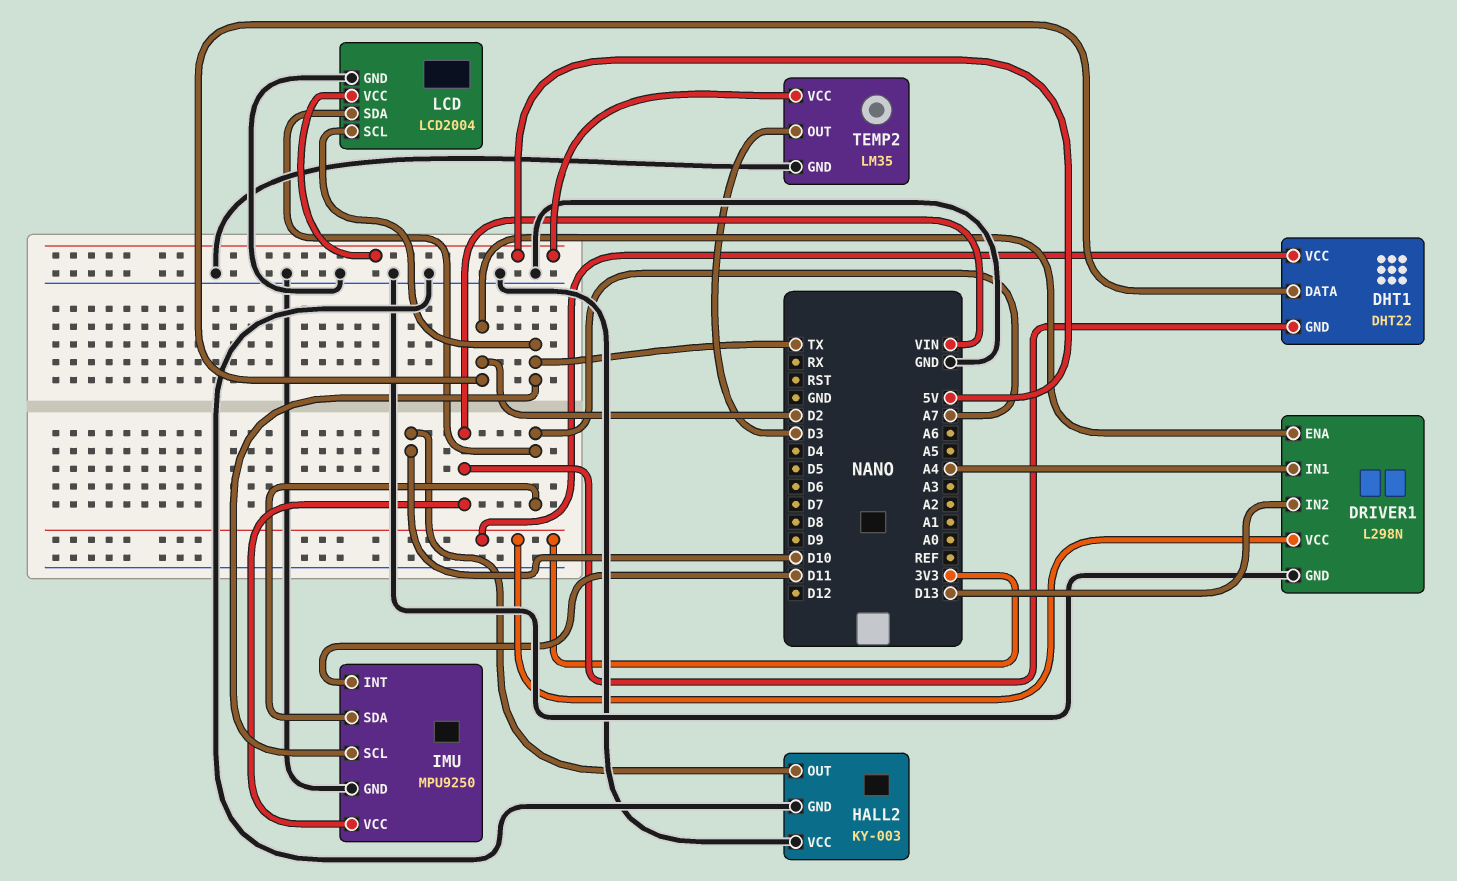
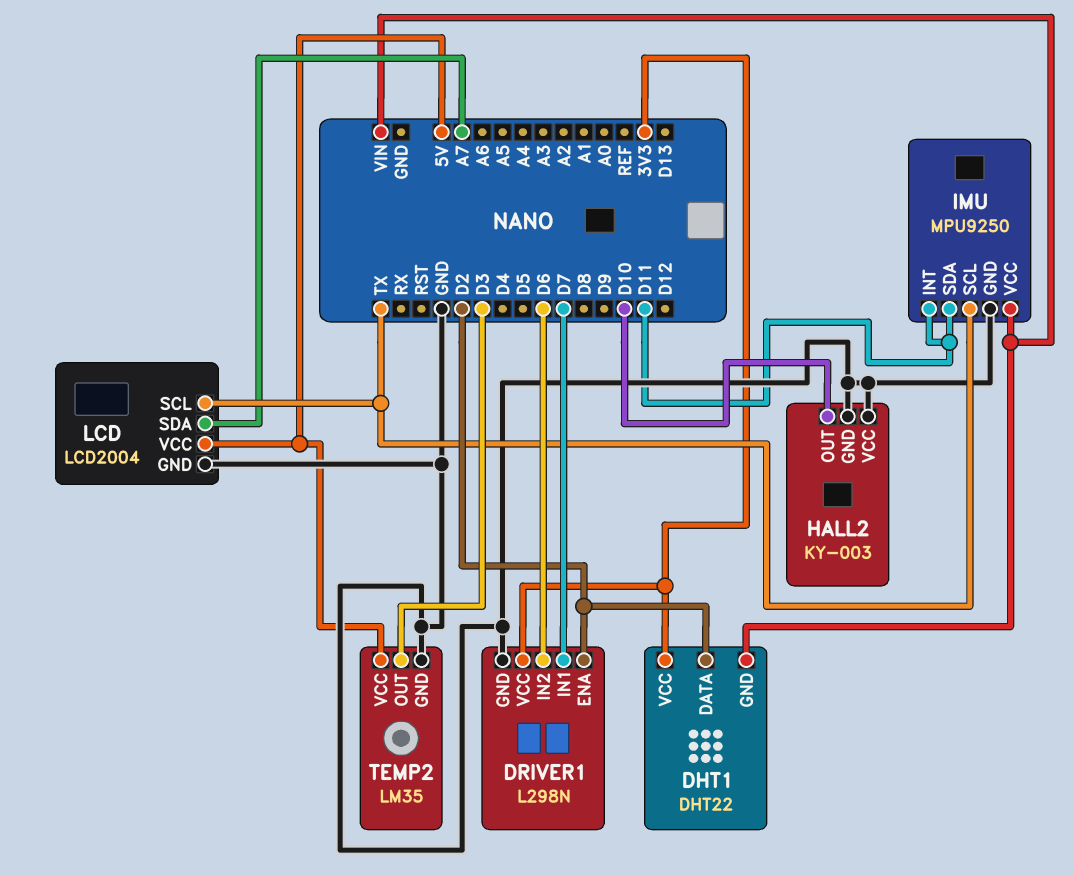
DRIVER1 pin IN1: A4 -> D7
DRIVER1 pin IN2: D13 -> D6
IMU pin SDA: A7 -> D11

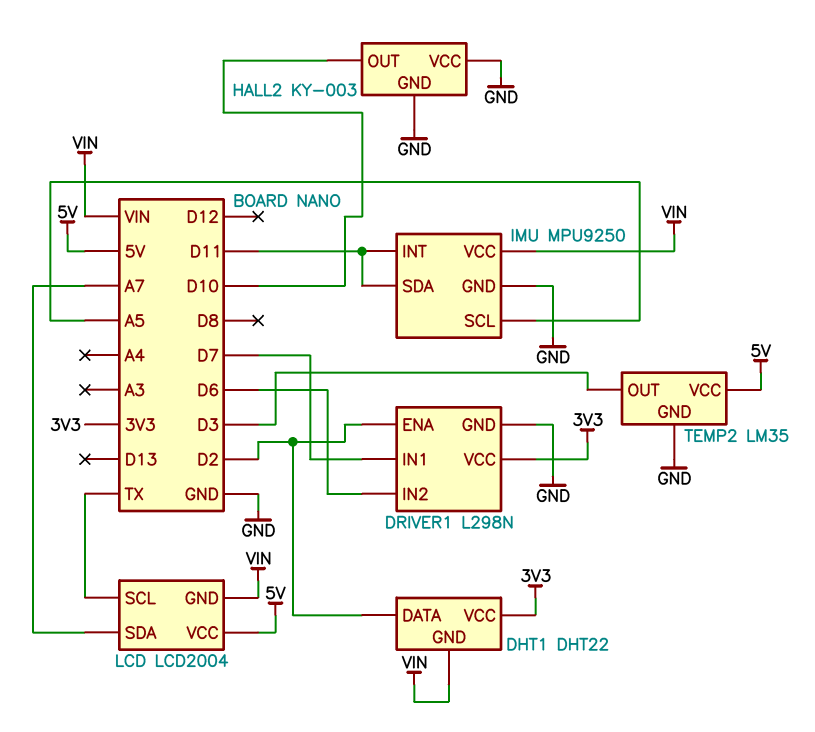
IMU pin SCL: TX -> A5
LCD pin GND: GND -> VIN

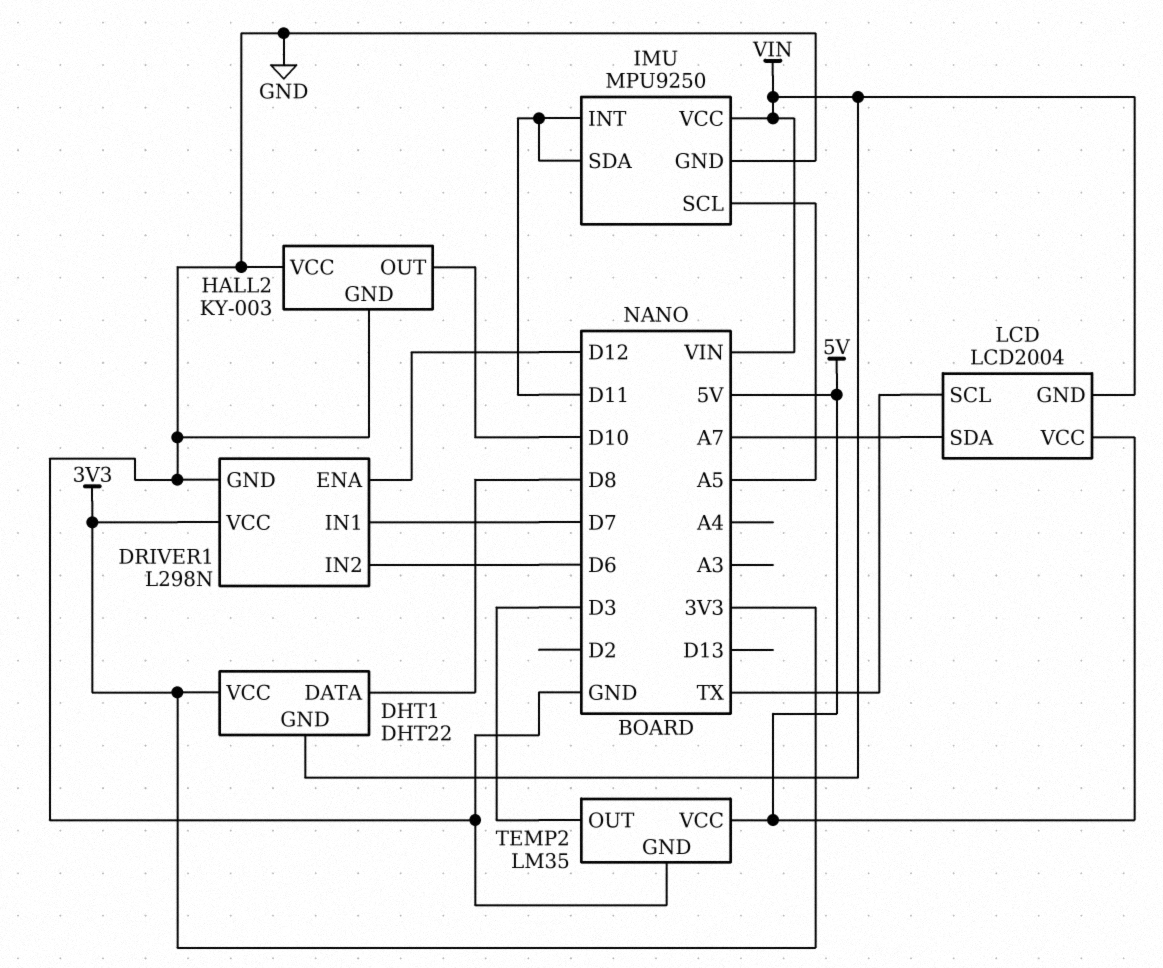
DHT1 pin DATA: D2 -> D8
DRIVER1 pin ENA: D2 -> D12

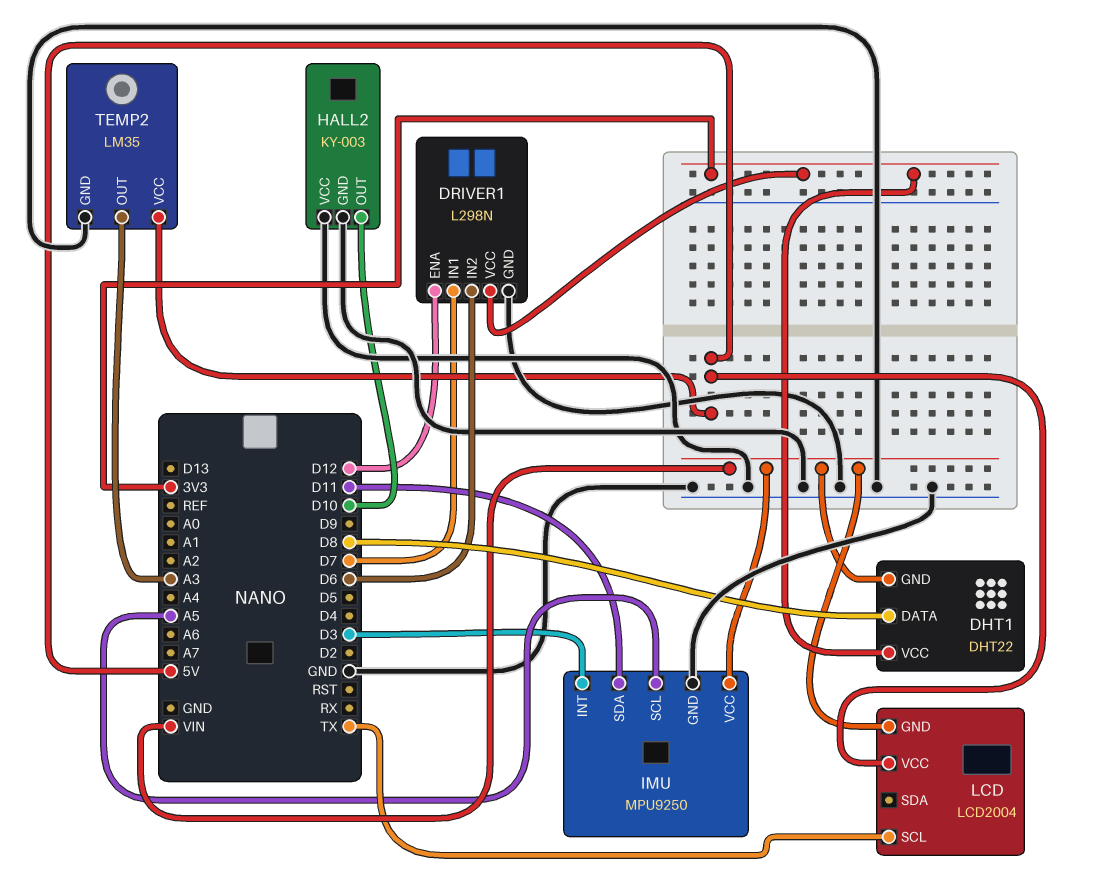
IMU pin INT: D11 -> D3
LCD pin SDA: A7 -> none
TEMP2 pin OUT: D3 -> A3

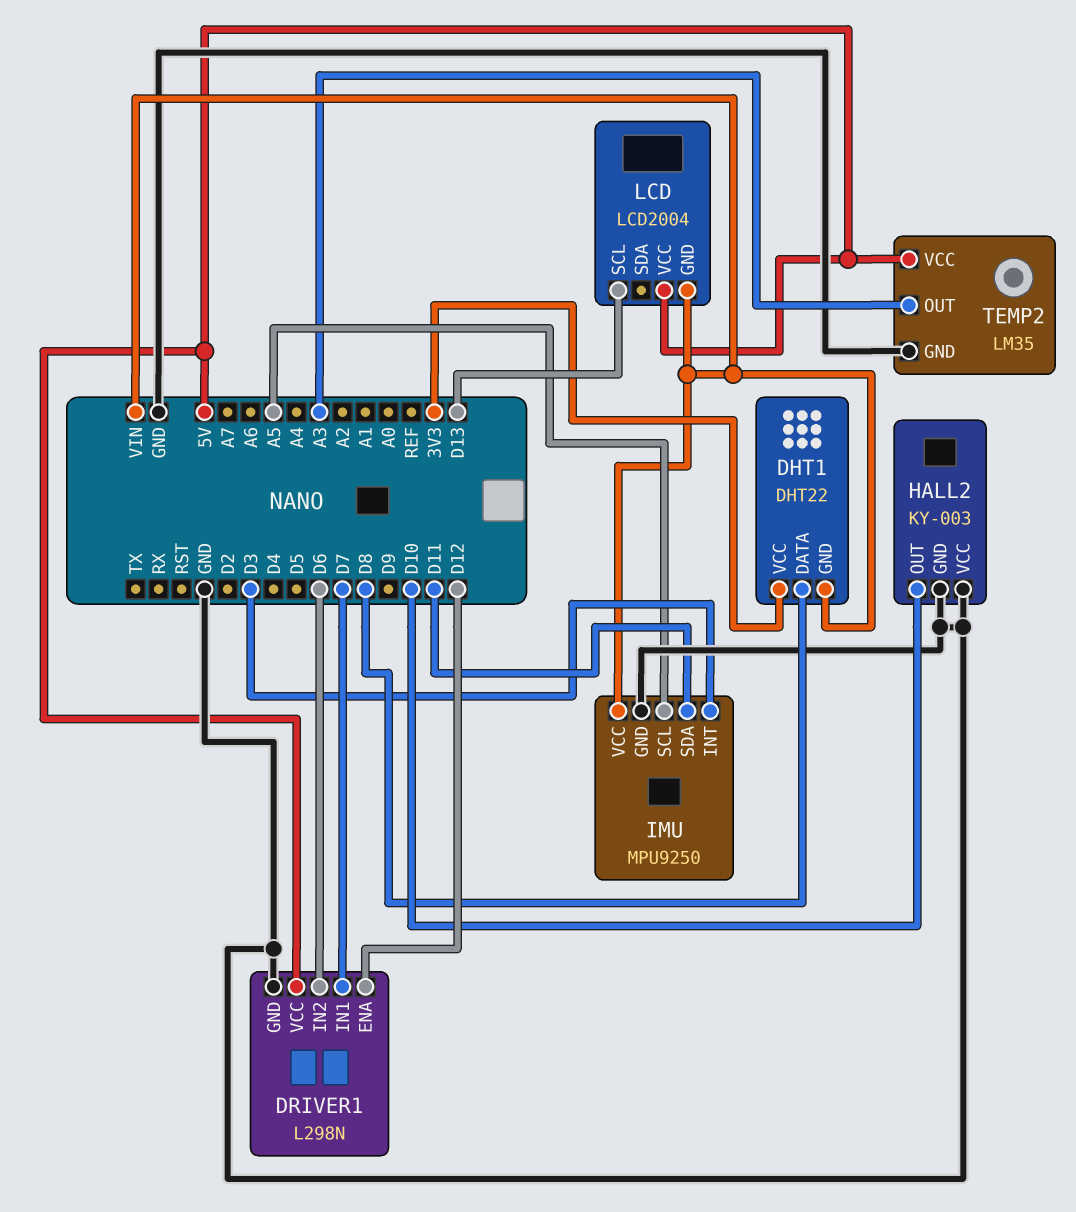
DRIVER1 pin VCC: 3V3 -> 5V
LCD pin SCL: TX -> D13

